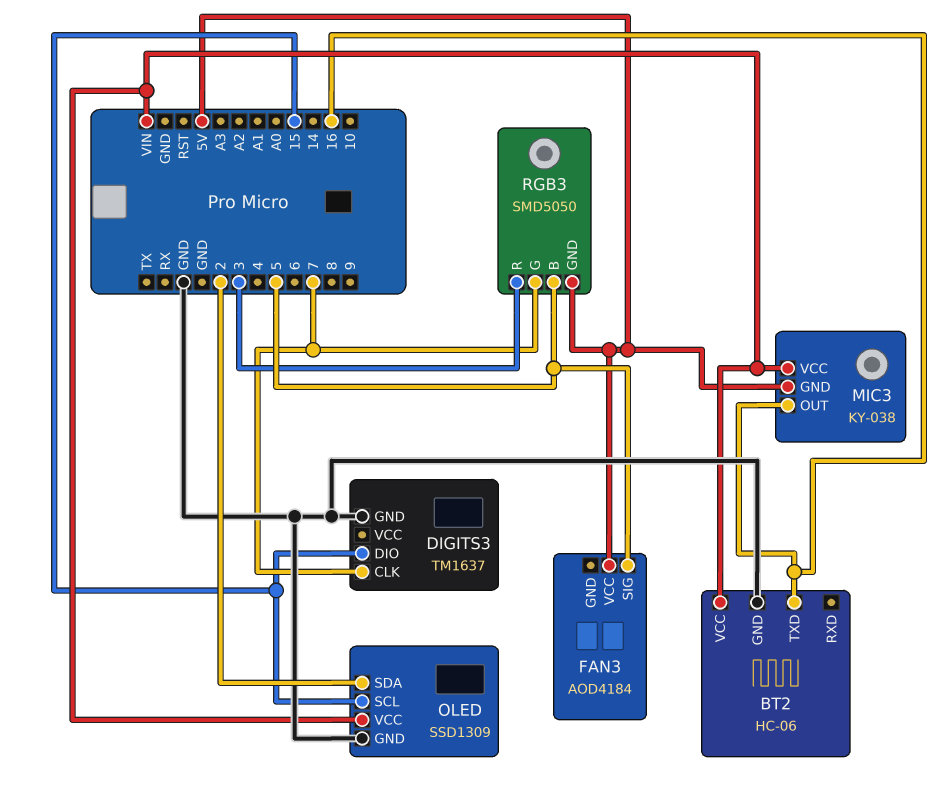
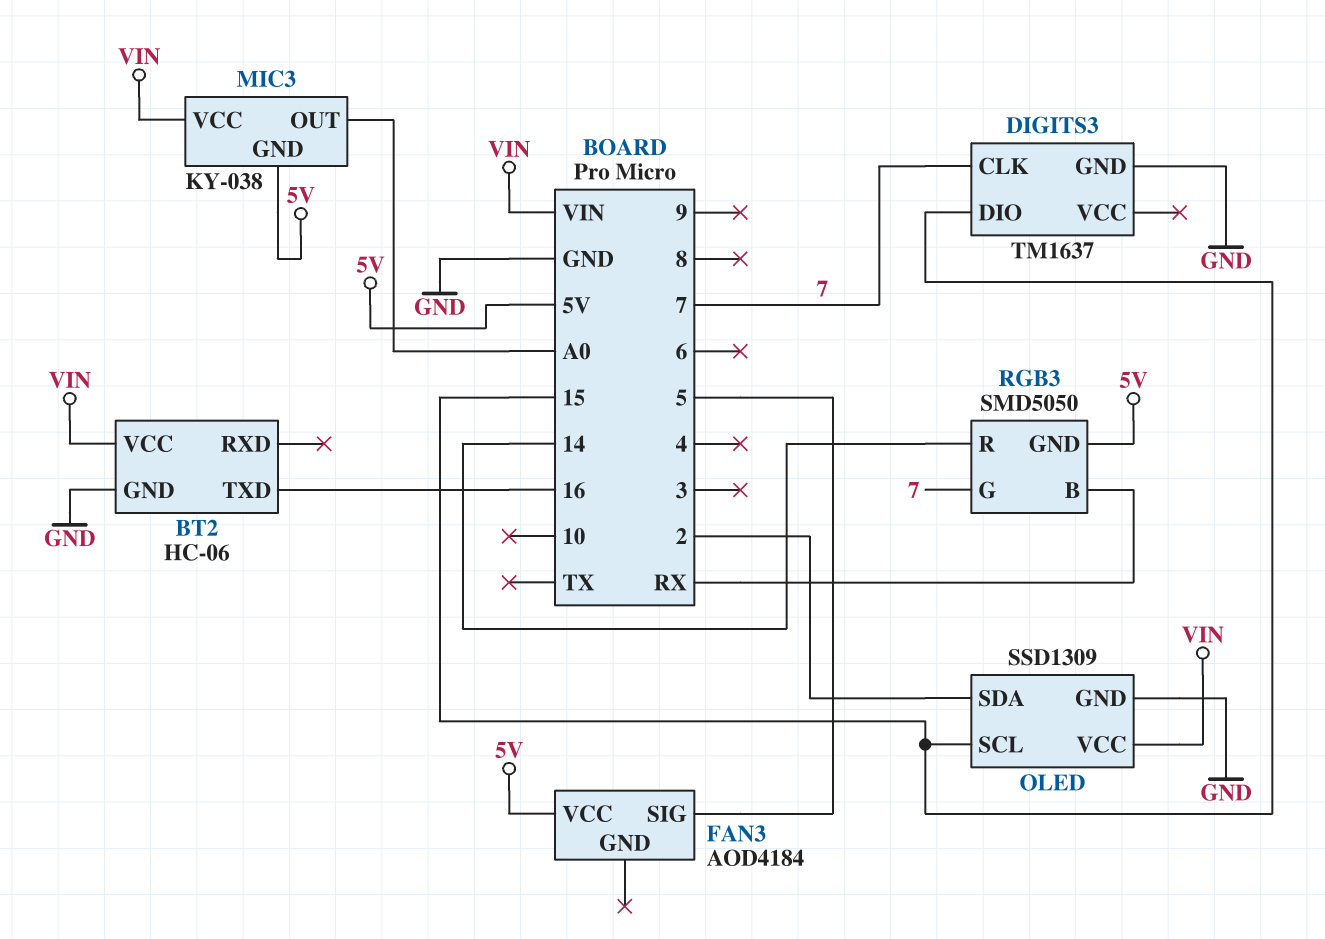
MIC3 pin OUT: 16 -> A0
RGB3 pin B: 5 -> RX
RGB3 pin R: 3 -> 14

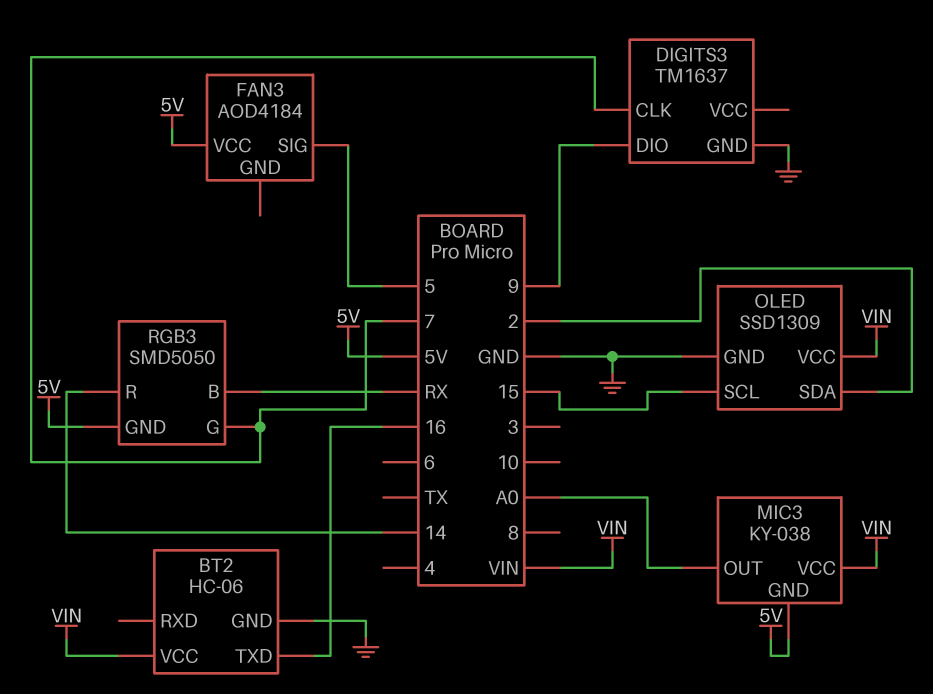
DIGITS3 pin DIO: 15 -> 9

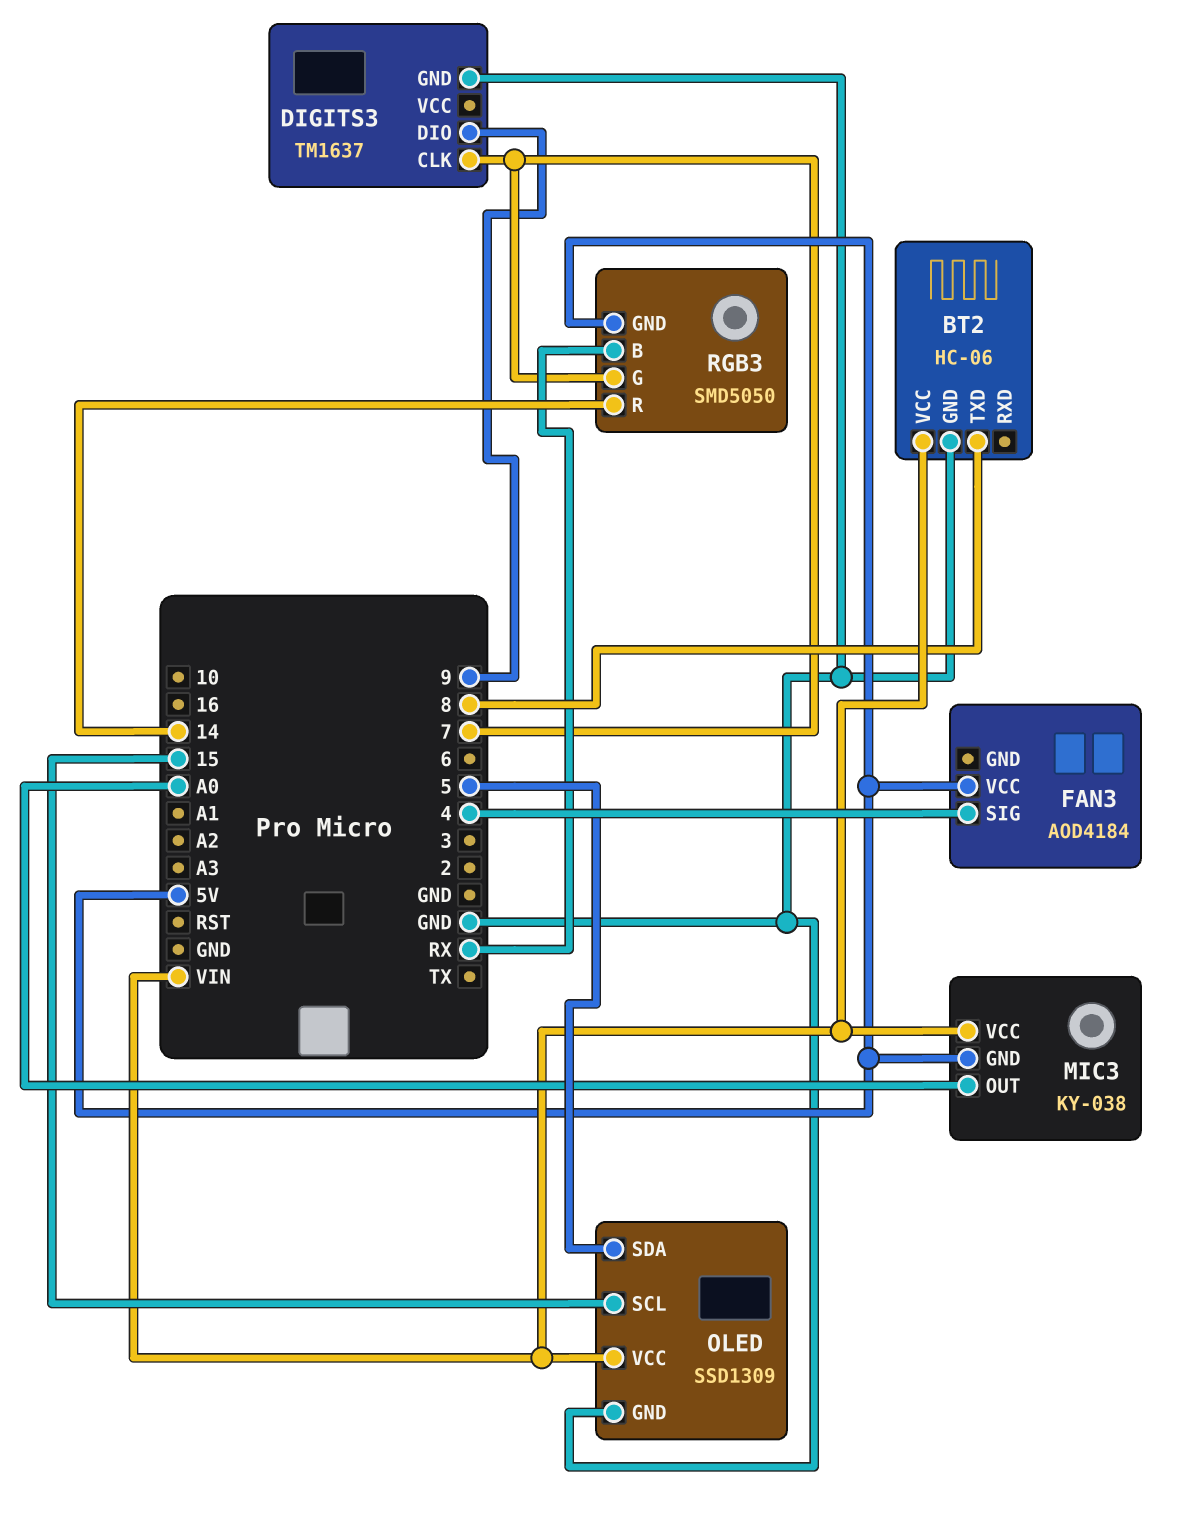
BT2 pin TXD: 16 -> 8
FAN3 pin SIG: 5 -> 4
OLED pin SDA: 2 -> 5

